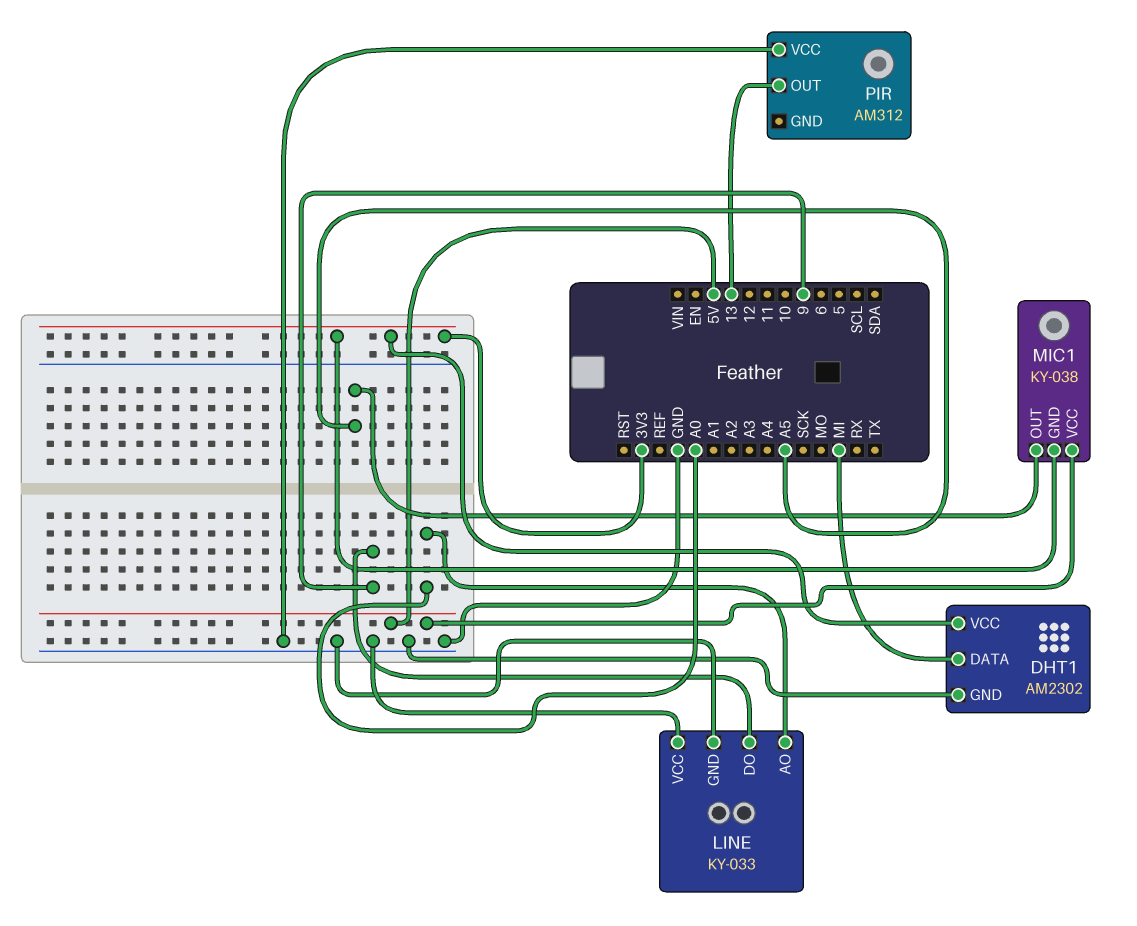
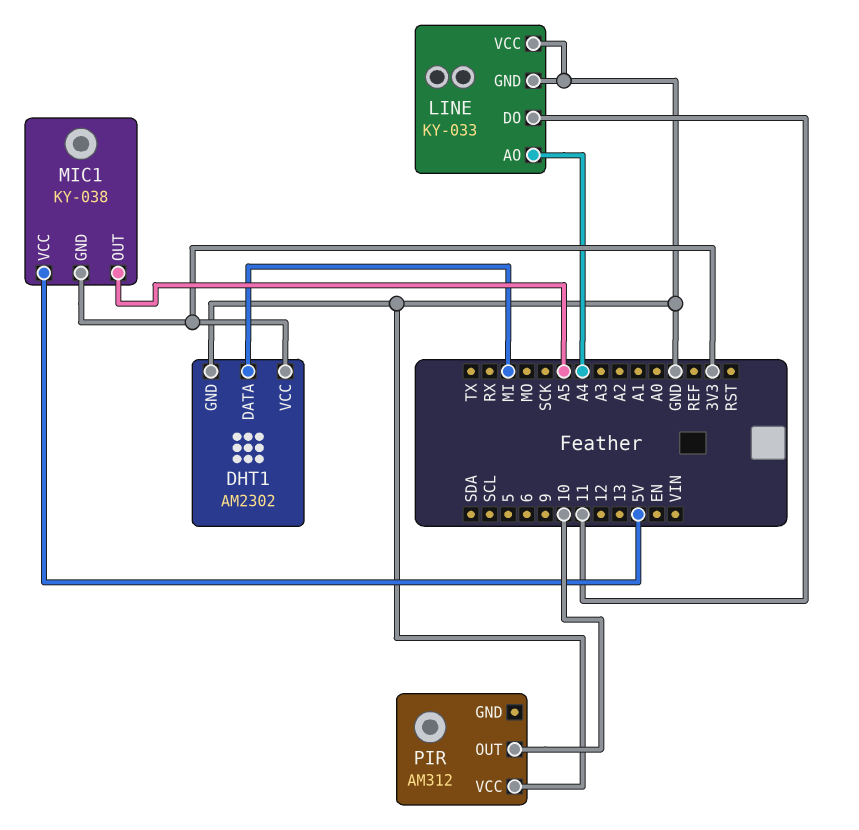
LINE pin AO: A0 -> A4
LINE pin DO: 9 -> 11
PIR pin OUT: 13 -> 10

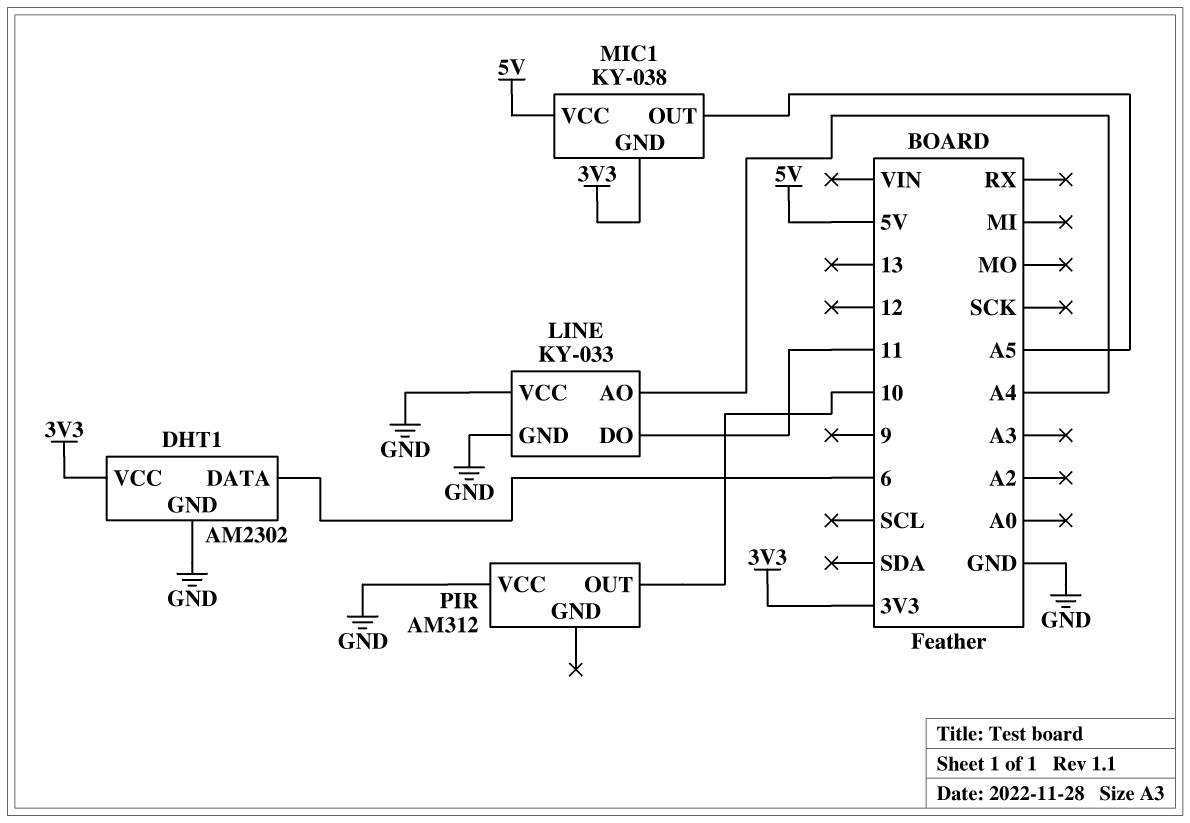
DHT1 pin DATA: MI -> 6

